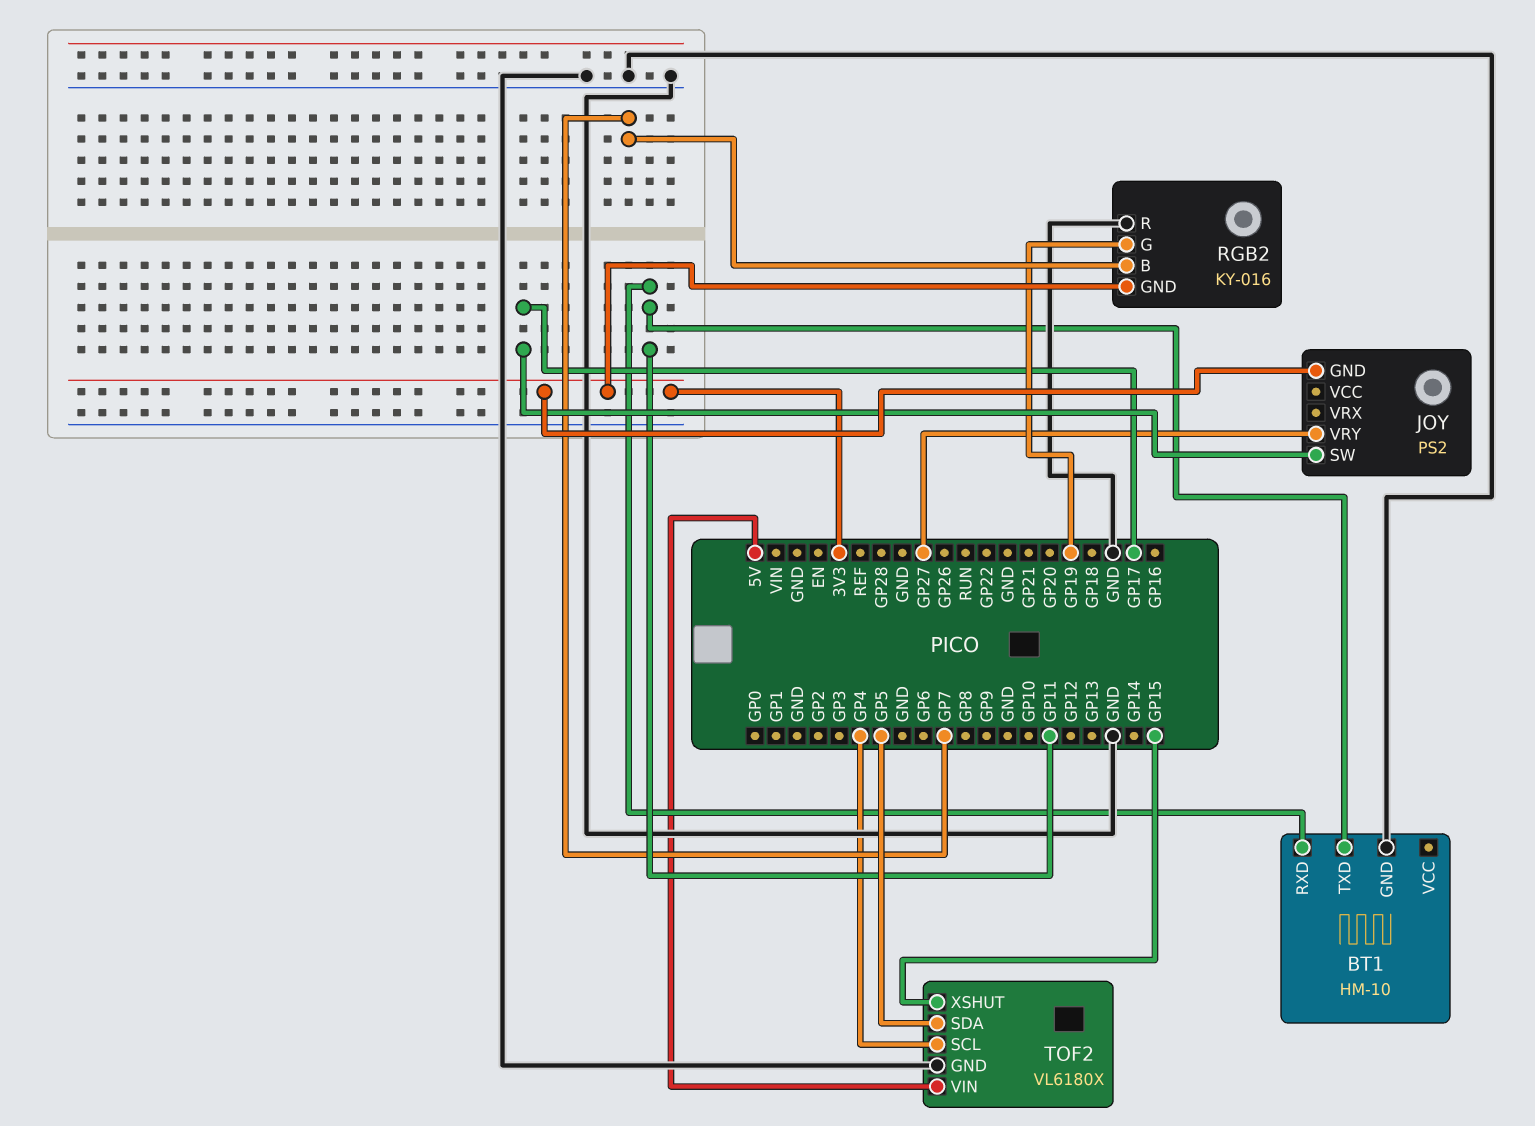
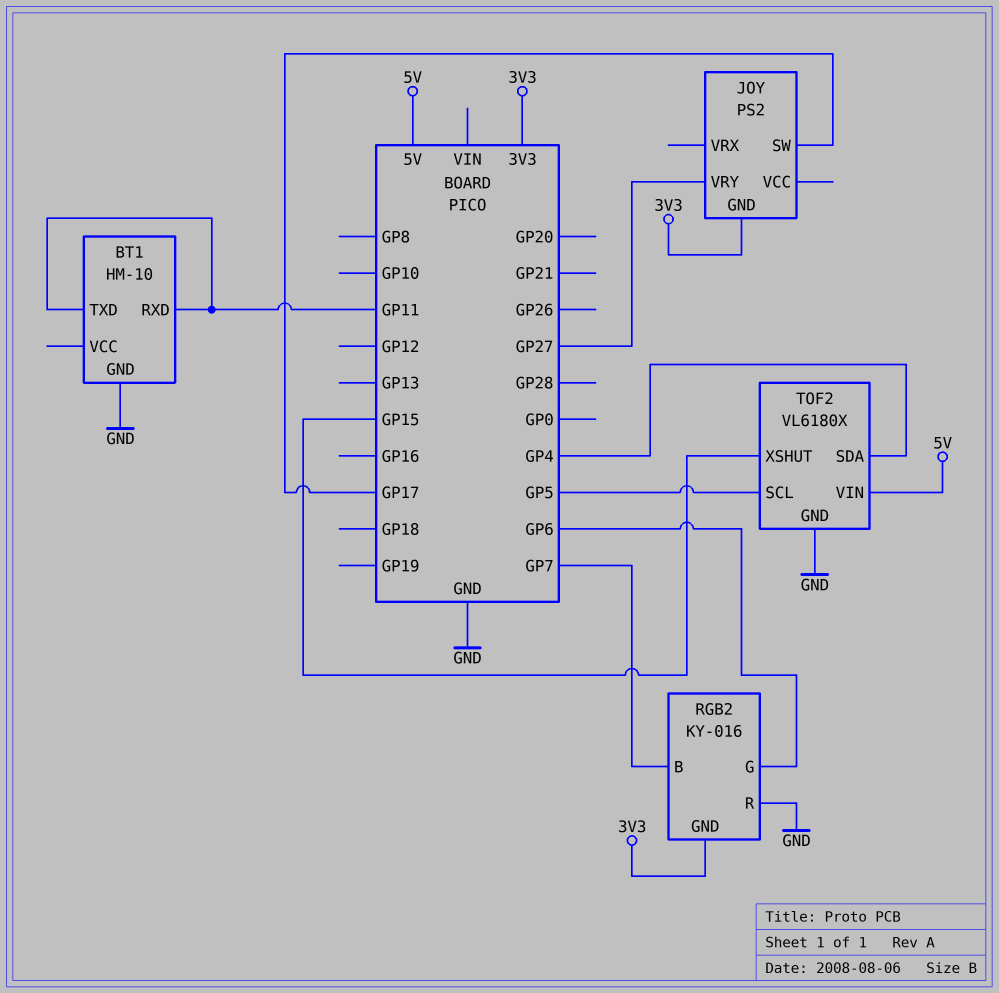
RGB2 pin G: GP19 -> GP6
TOF2 pin SCL: GP4 -> GP5
TOF2 pin SDA: GP5 -> GP4

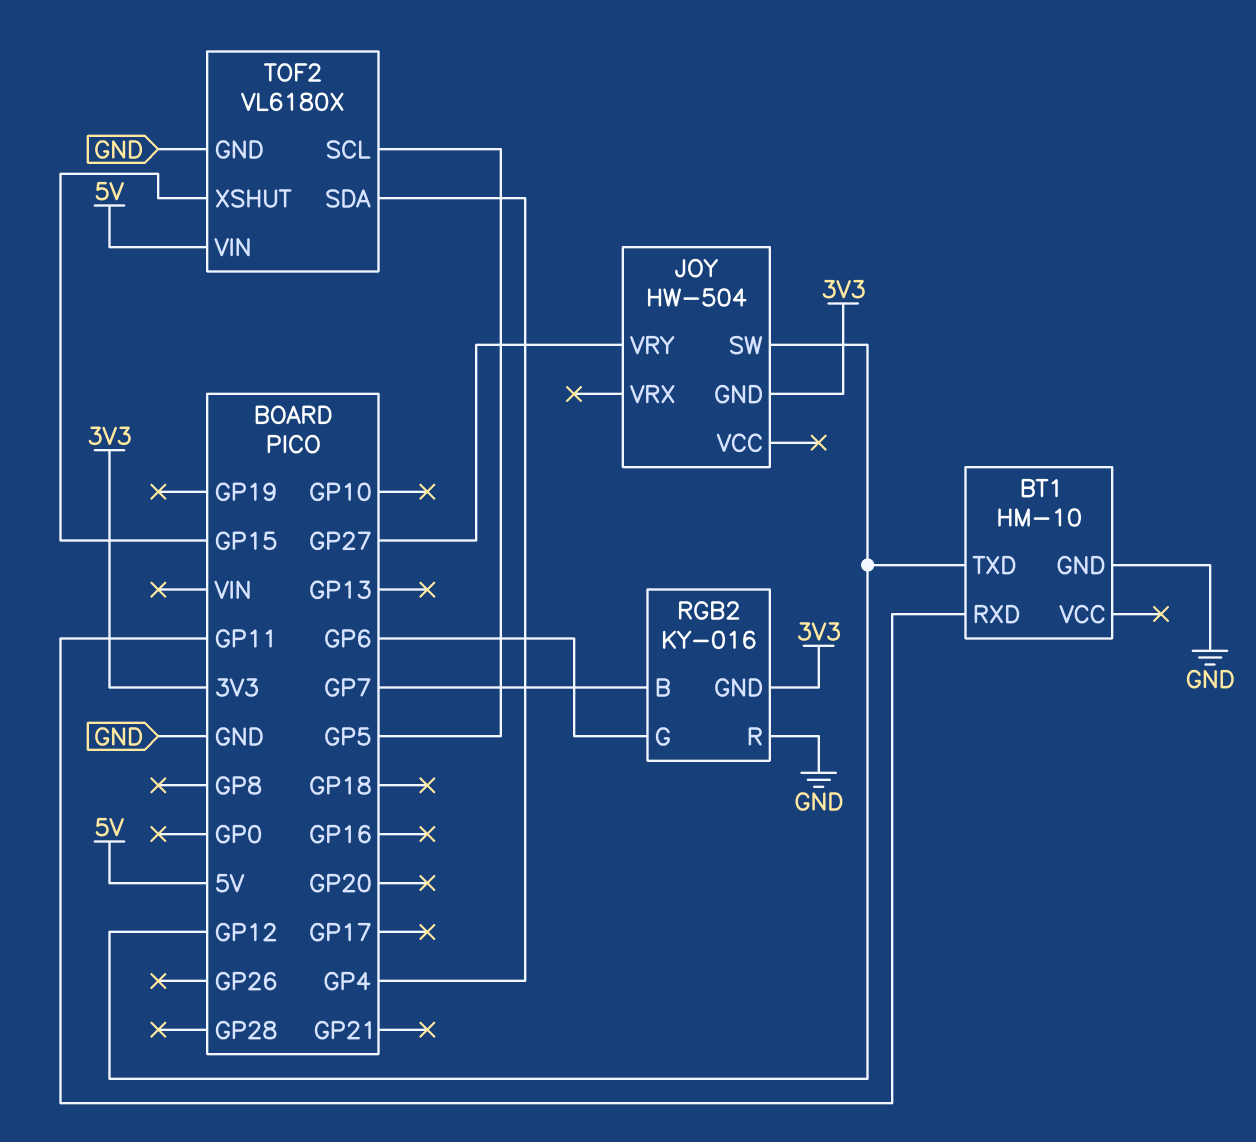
BT1 pin TXD: GP11 -> GP12
JOY: PS2 -> HW-504
JOY pin SW: GP17 -> GP12

